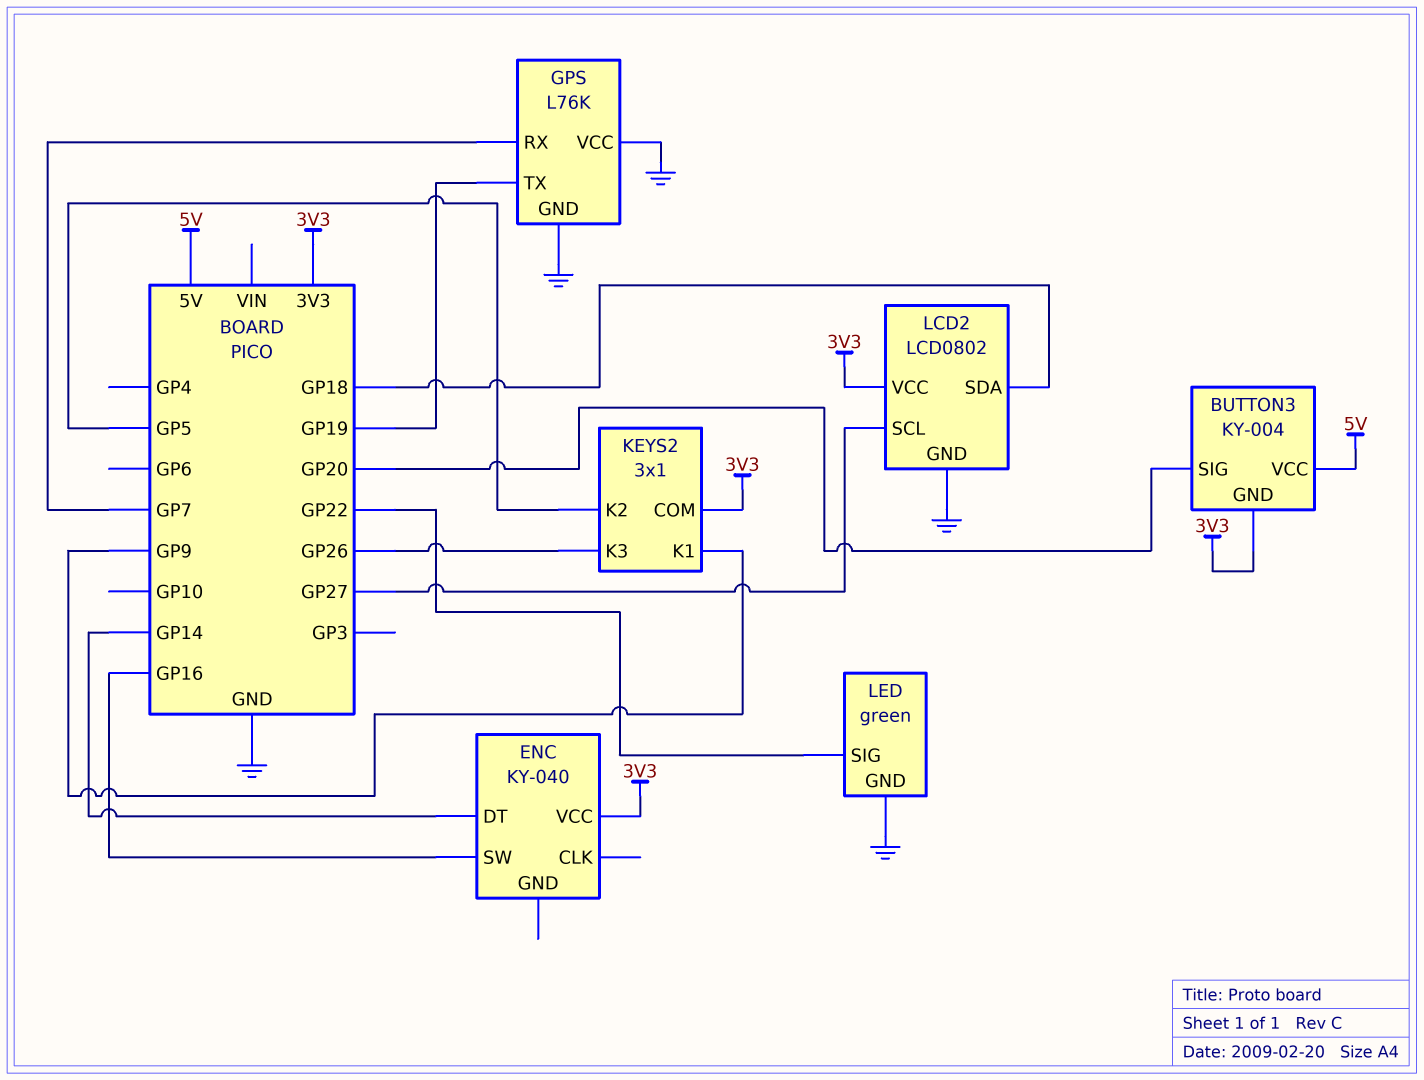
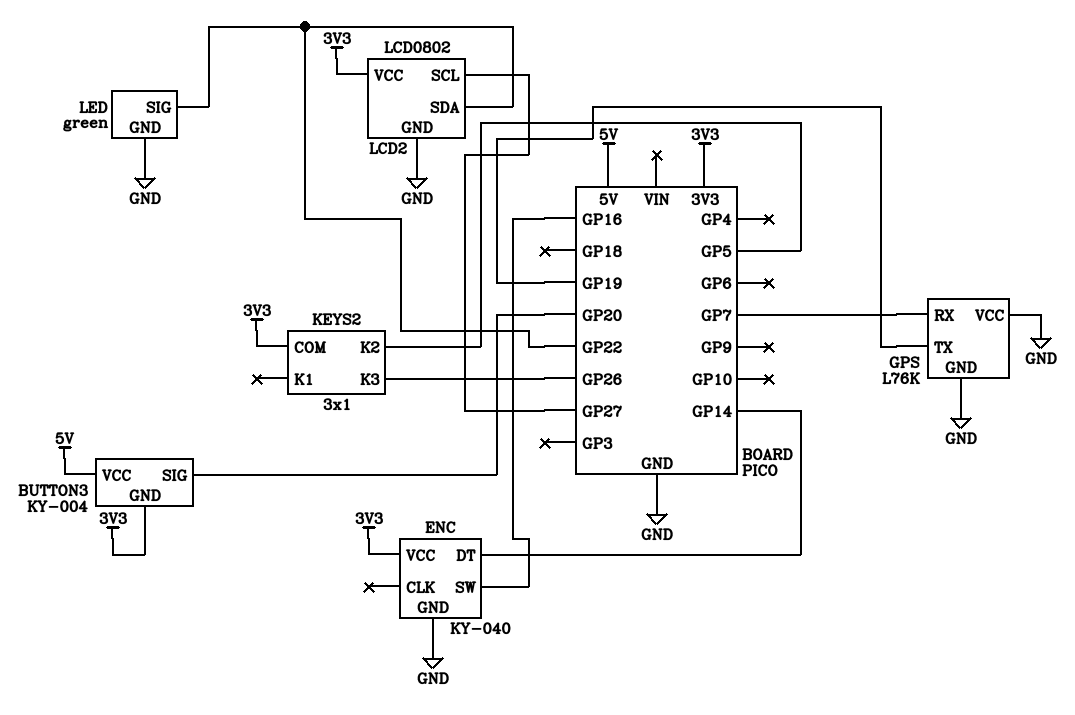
ENC pin GND: none -> GND
KEYS2 pin K1: GP9 -> none
LCD2 pin SDA: GP18 -> GP22

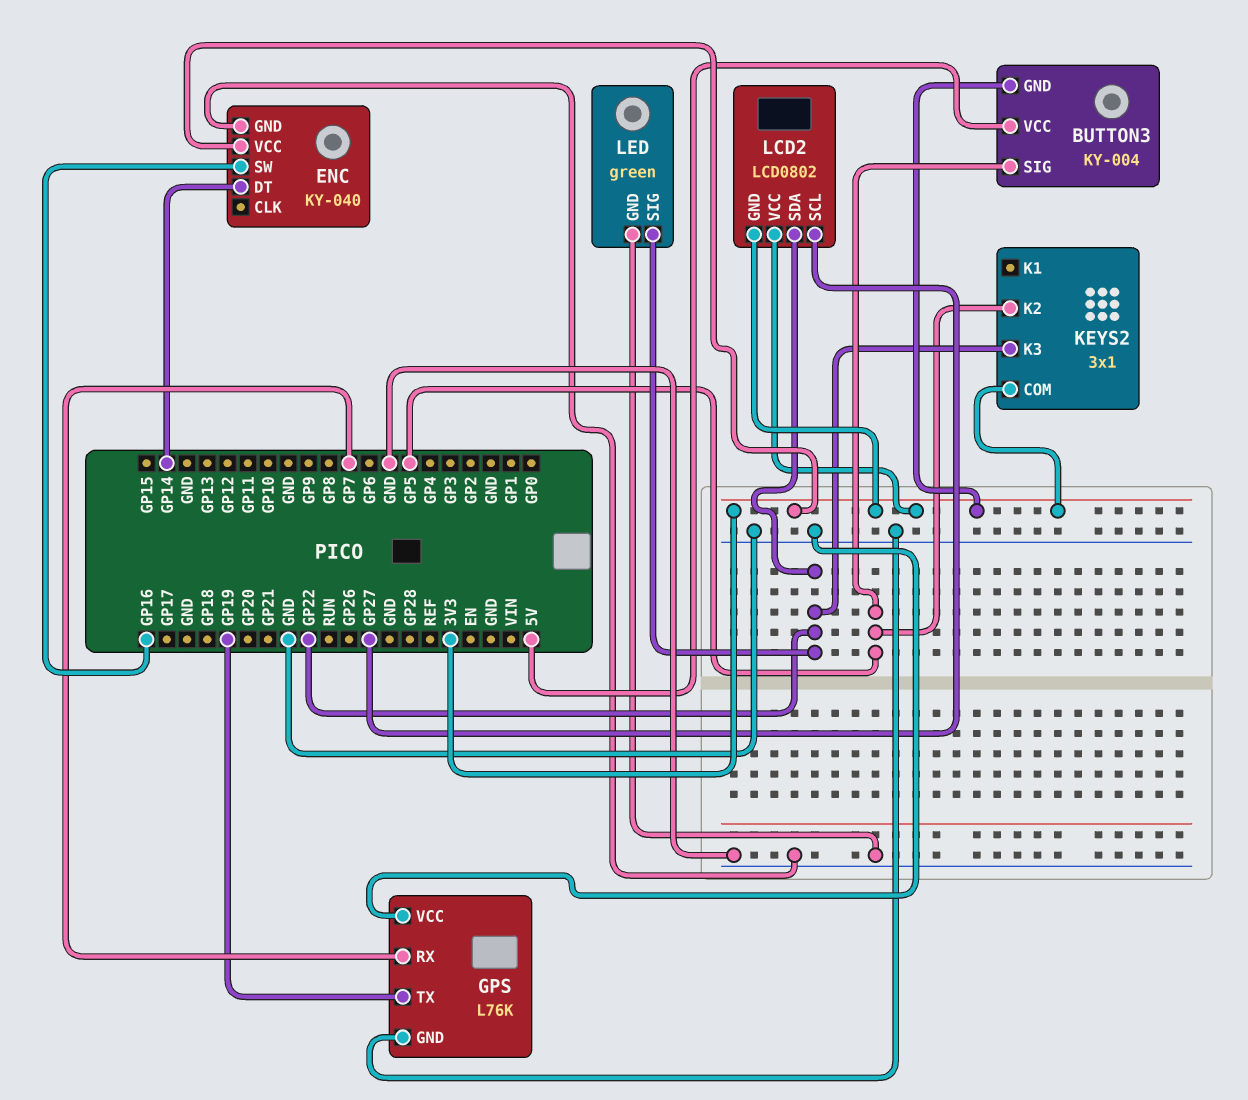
BUTTON3 pin SIG: GP20 -> GP5
KEYS2 pin K3: GP26 -> GP22
LCD2 pin GND: GND -> 3V3

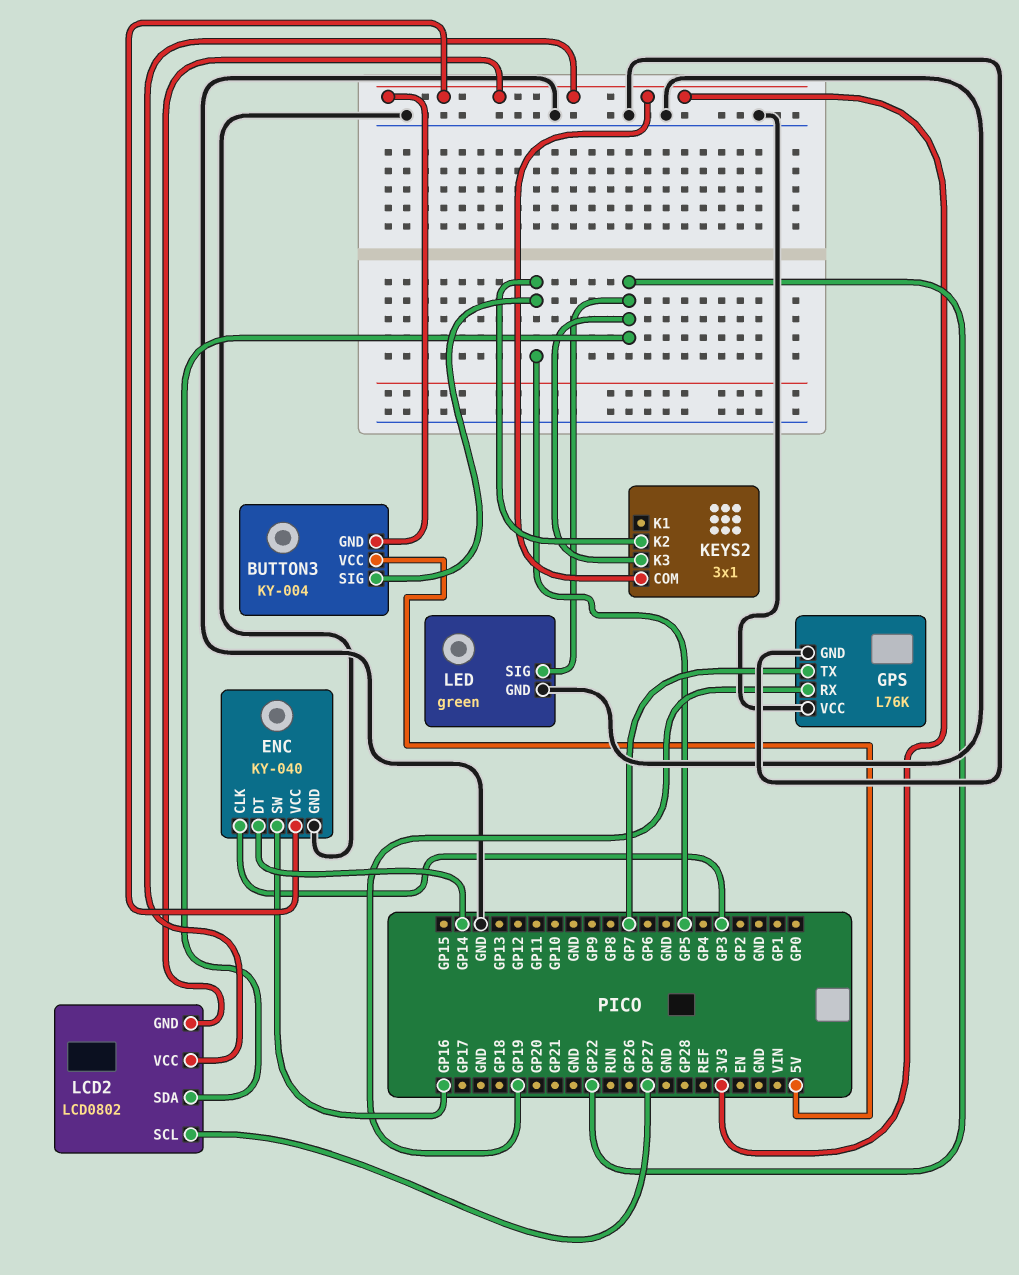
ENC pin CLK: none -> GP3
GPS pin RX: GP7 -> GP19
GPS pin TX: GP19 -> GP7

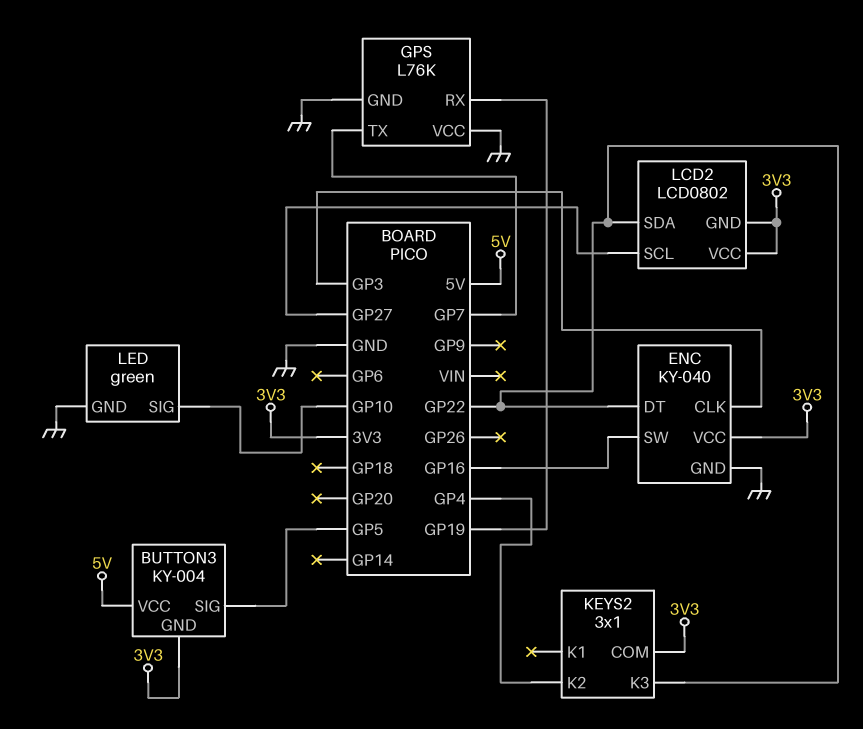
ENC pin DT: GP14 -> GP22
KEYS2 pin K2: GP5 -> GP4
LED pin SIG: GP22 -> GP10

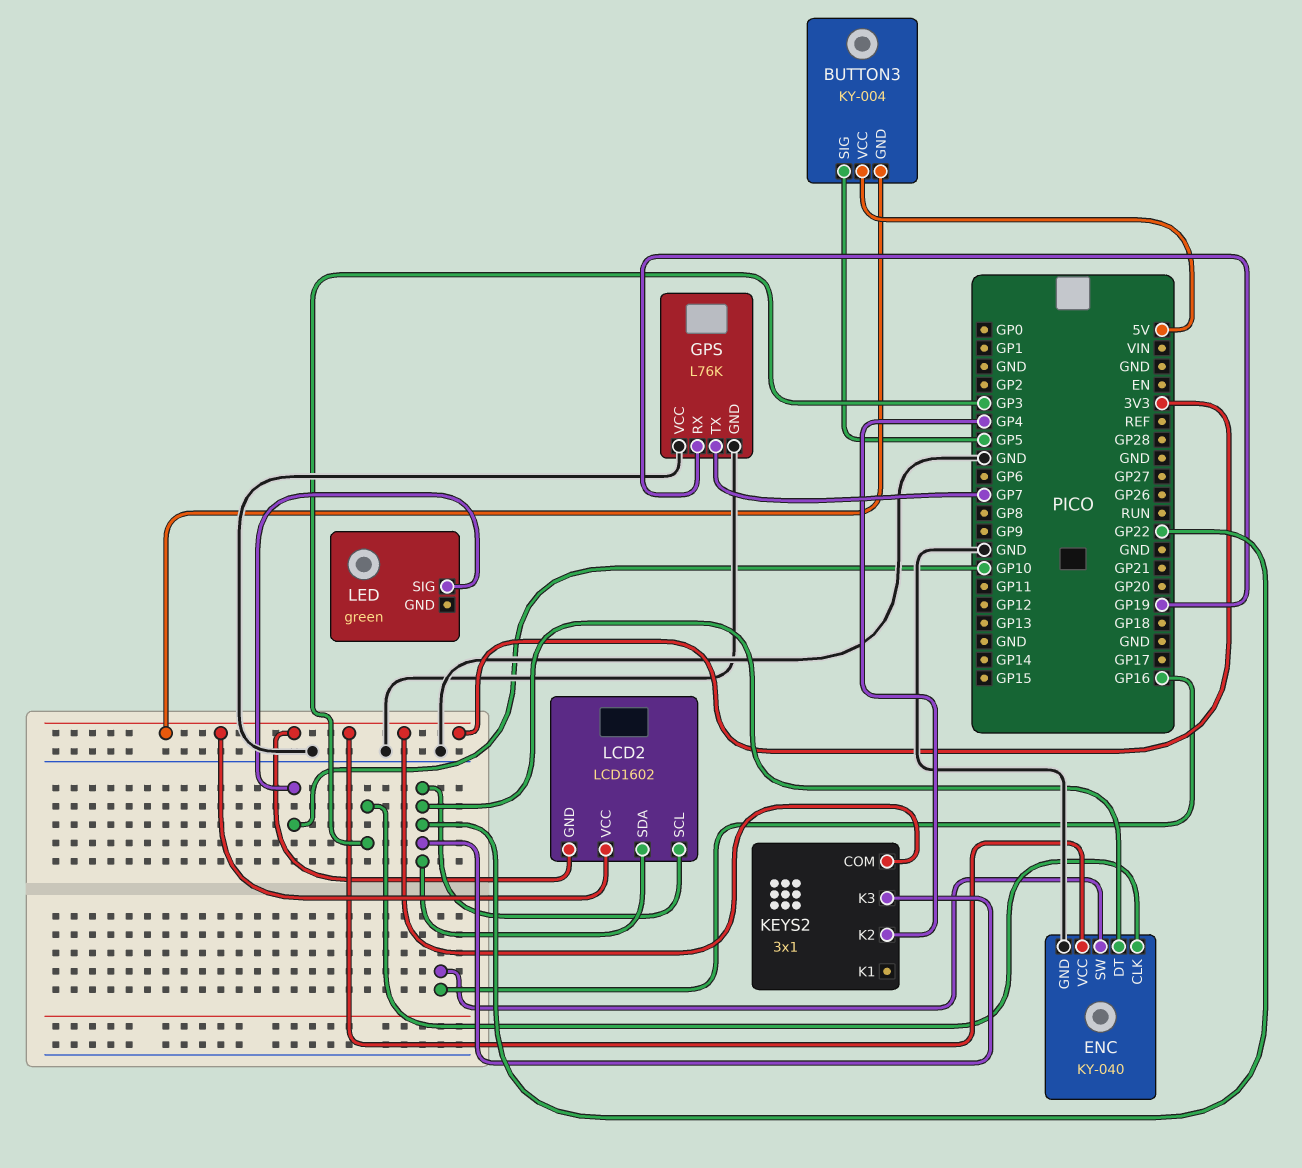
LCD2: LCD0802 -> LCD1602
LCD2 pin SCL: GP27 -> GP22
LED pin GND: GND -> none

